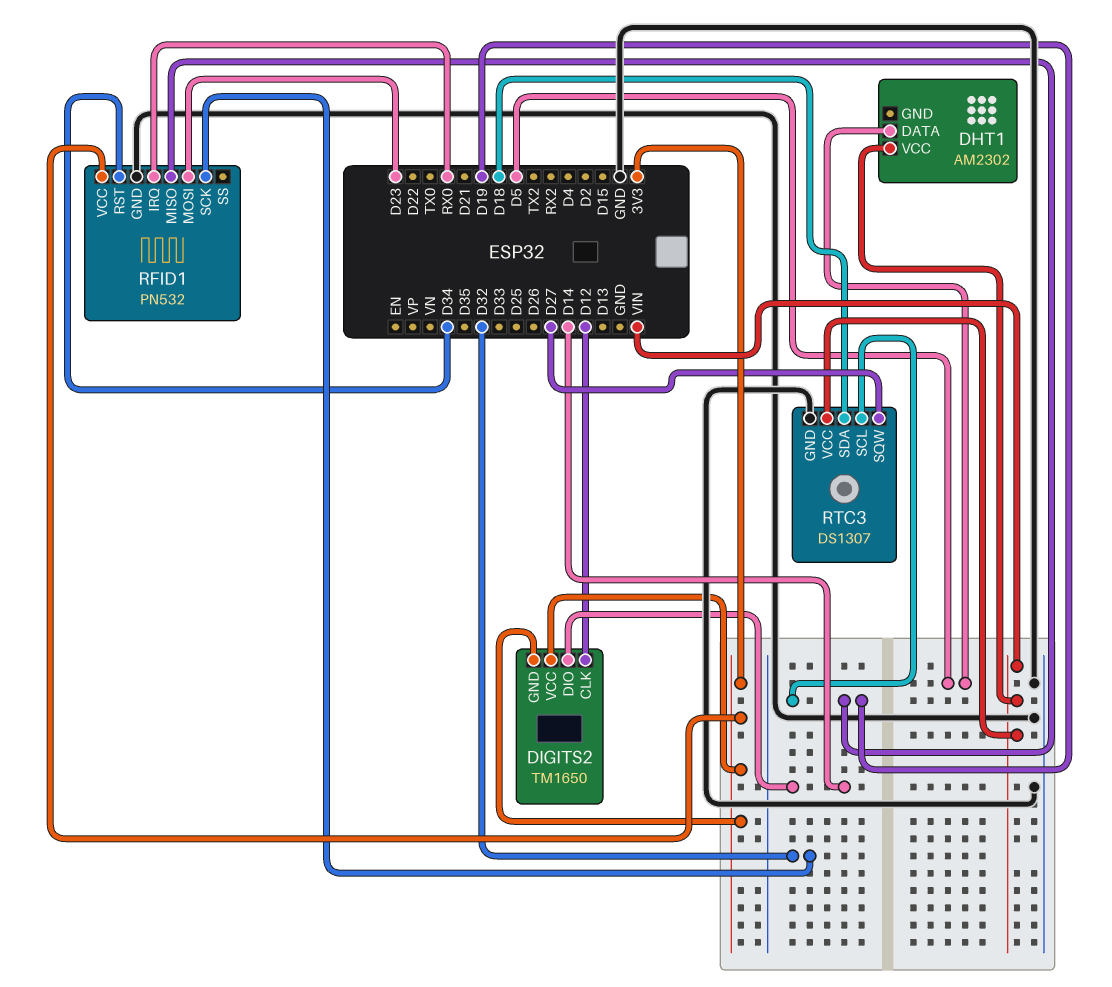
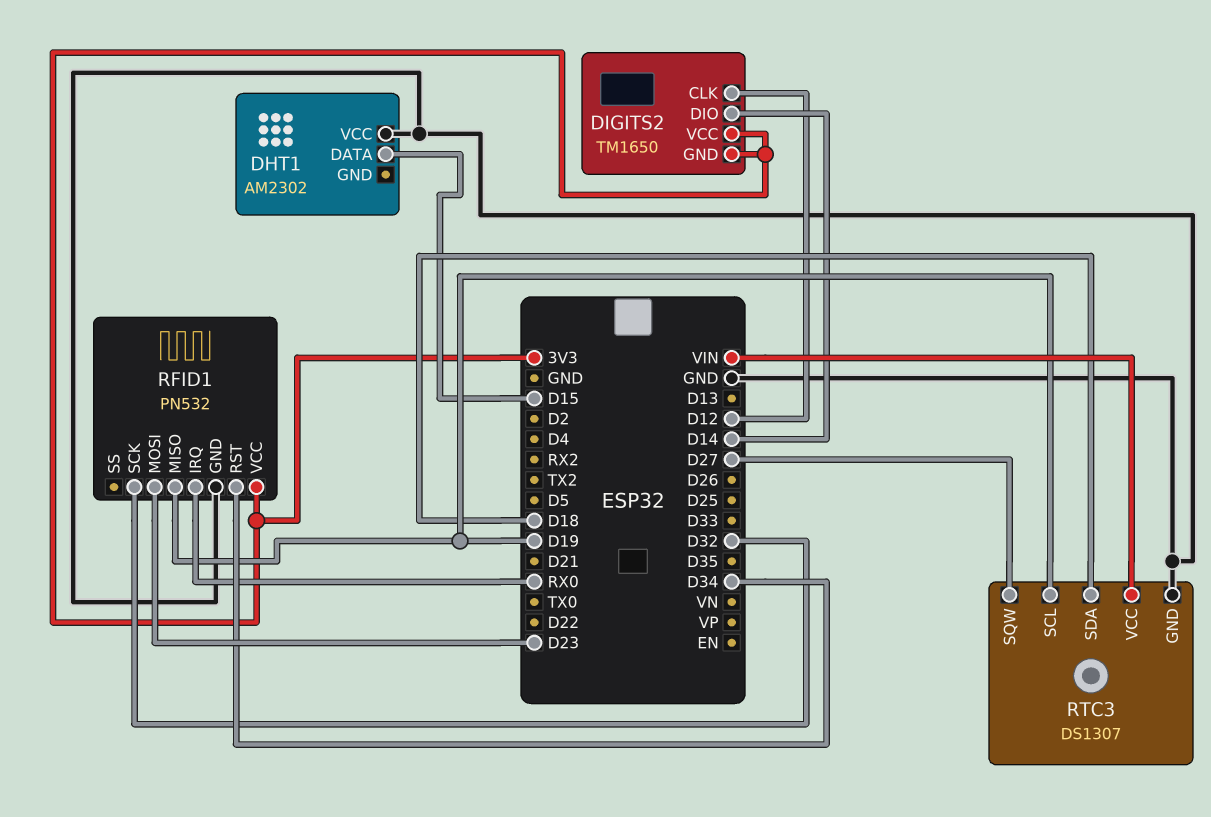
DHT1 pin DATA: D5 -> D15
DHT1 pin VCC: VIN -> GND

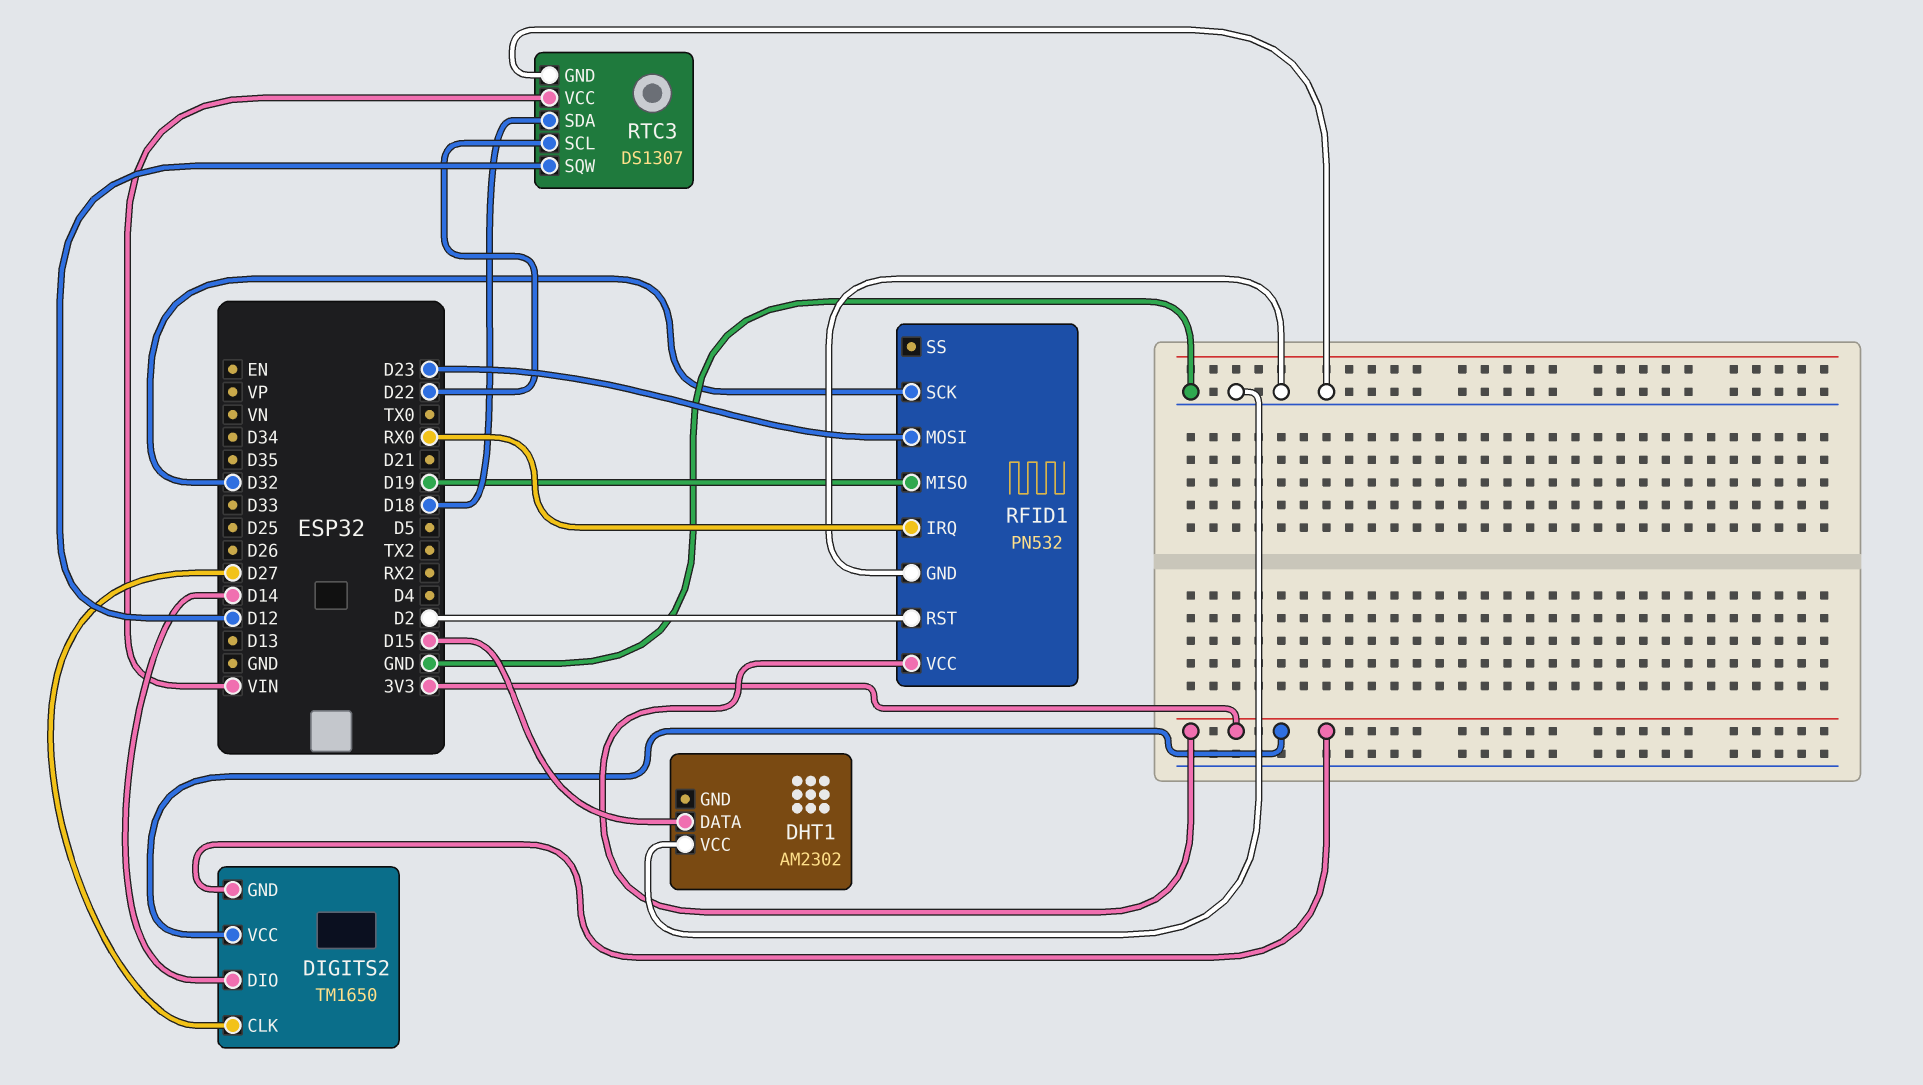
DIGITS2 pin CLK: D12 -> D27
RFID1 pin RST: D34 -> D2
RTC3 pin SCL: D19 -> D22
RTC3 pin SQW: D27 -> D12

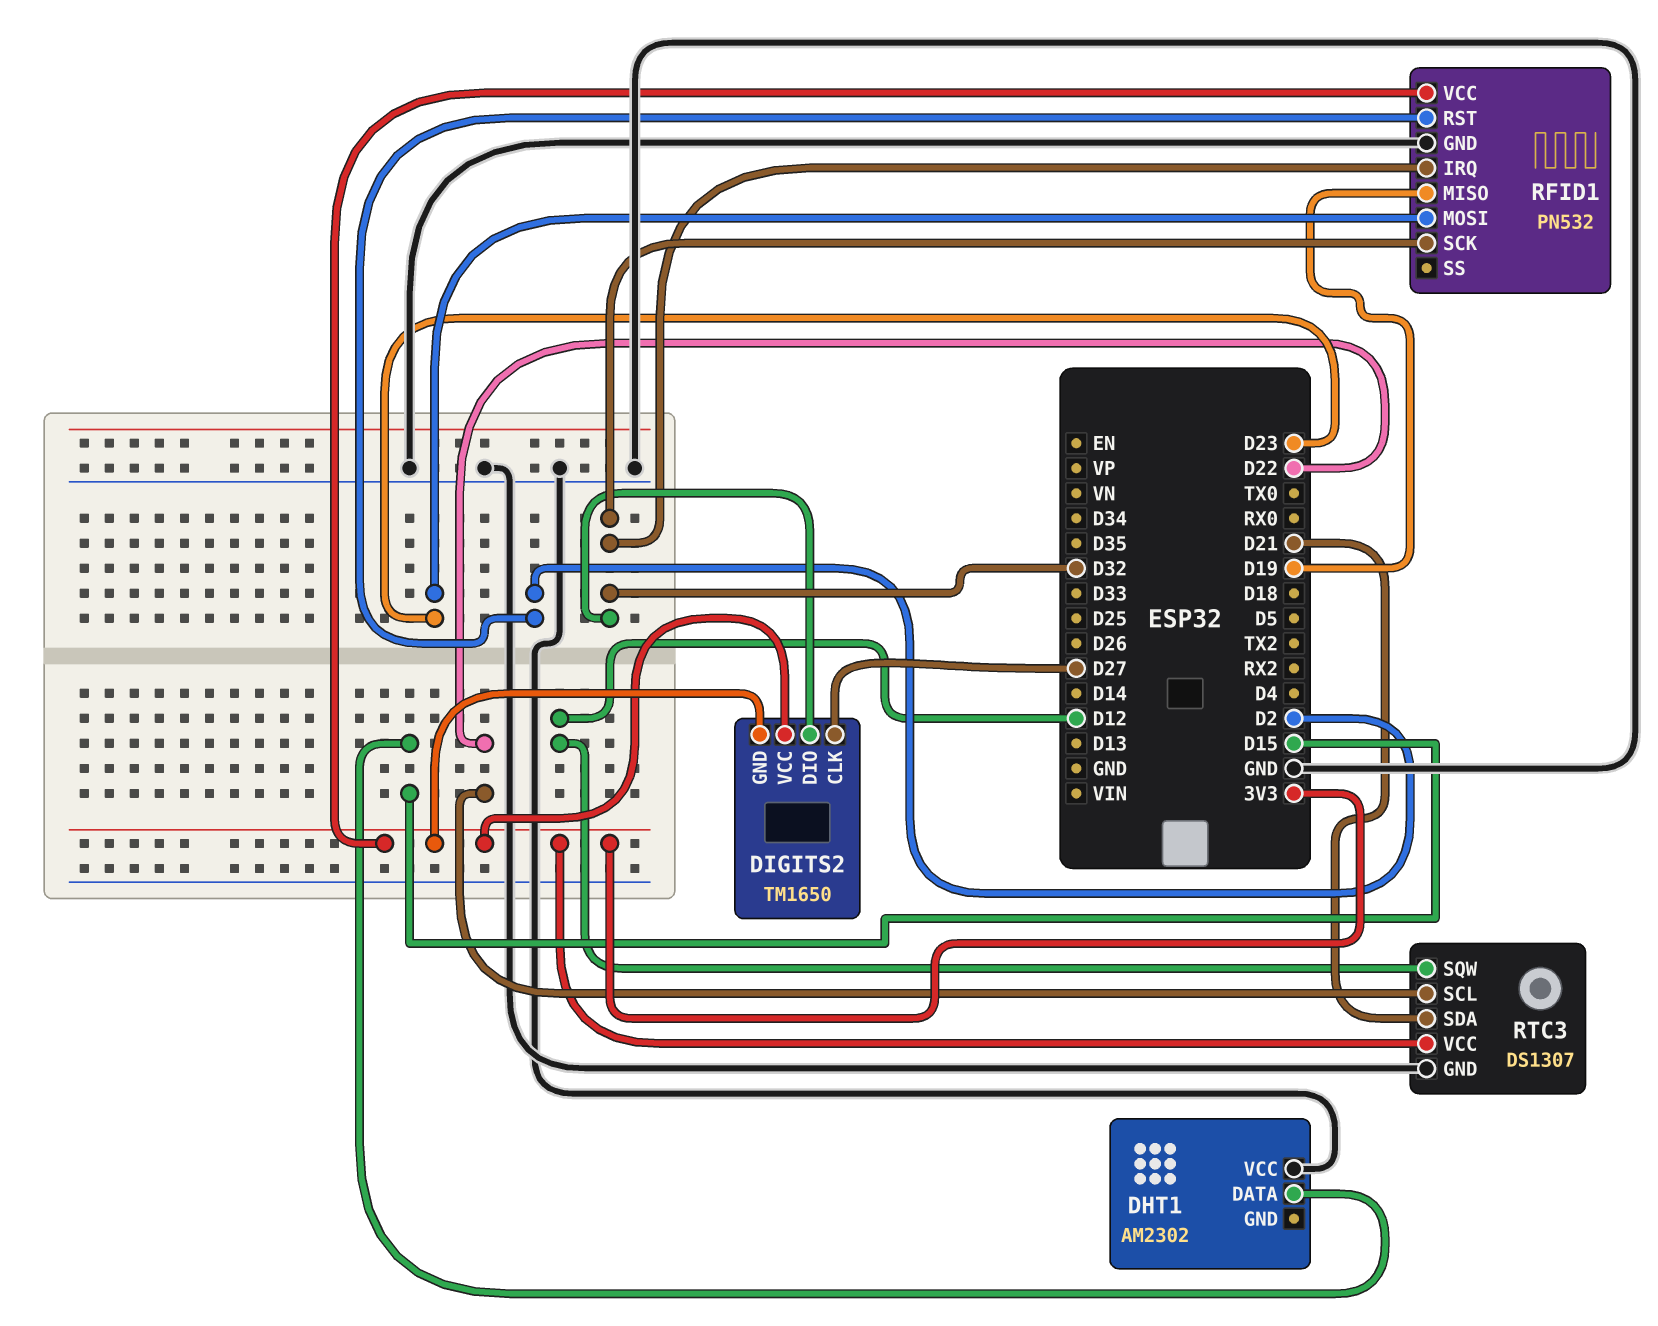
DIGITS2 pin DIO: D14 -> D32
RFID1 pin IRQ: RX0 -> D32
RTC3 pin SDA: D18 -> D21
RTC3 pin VCC: VIN -> 3V3

